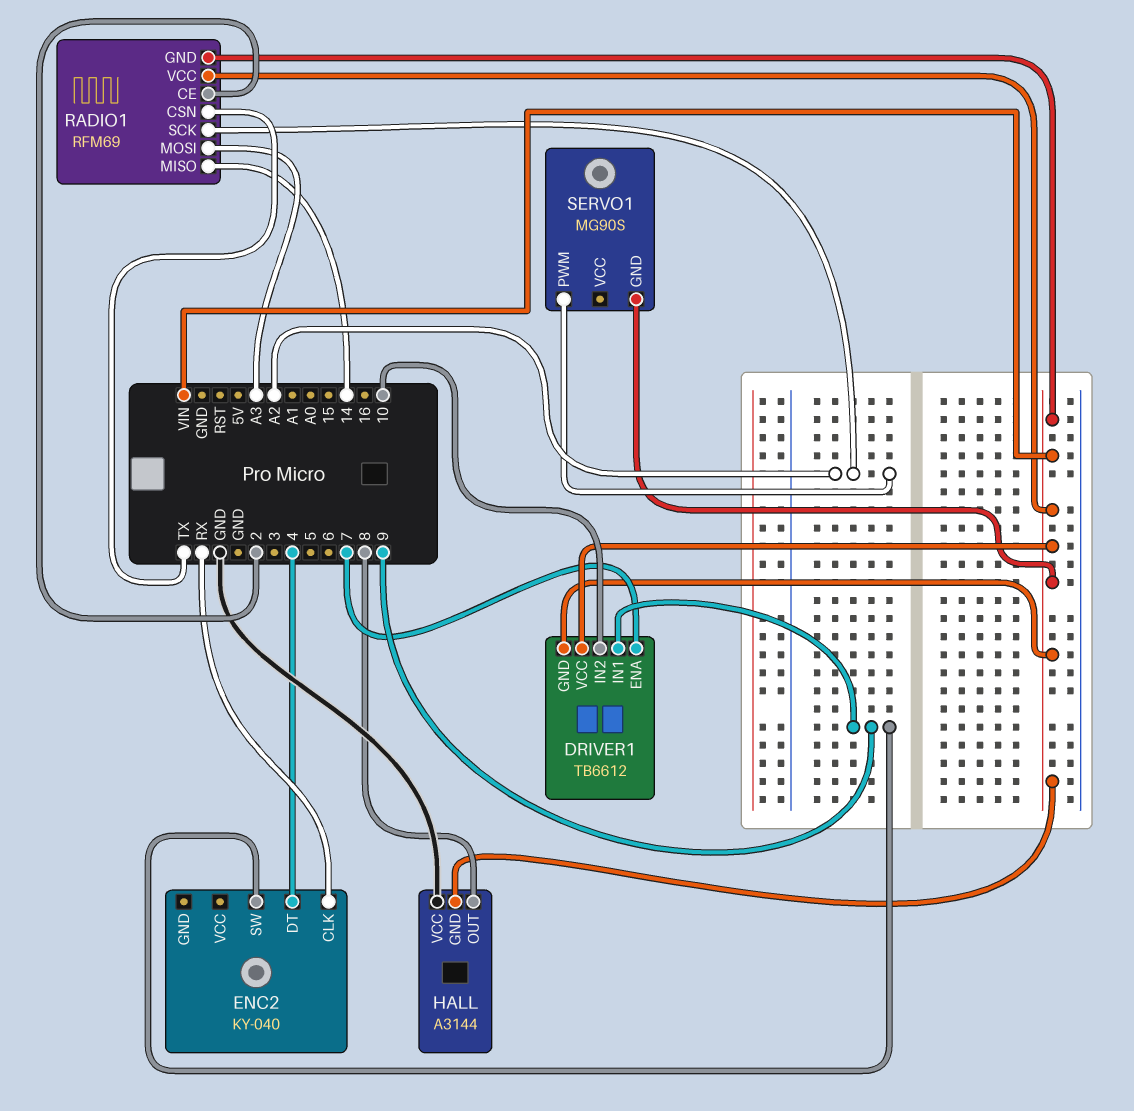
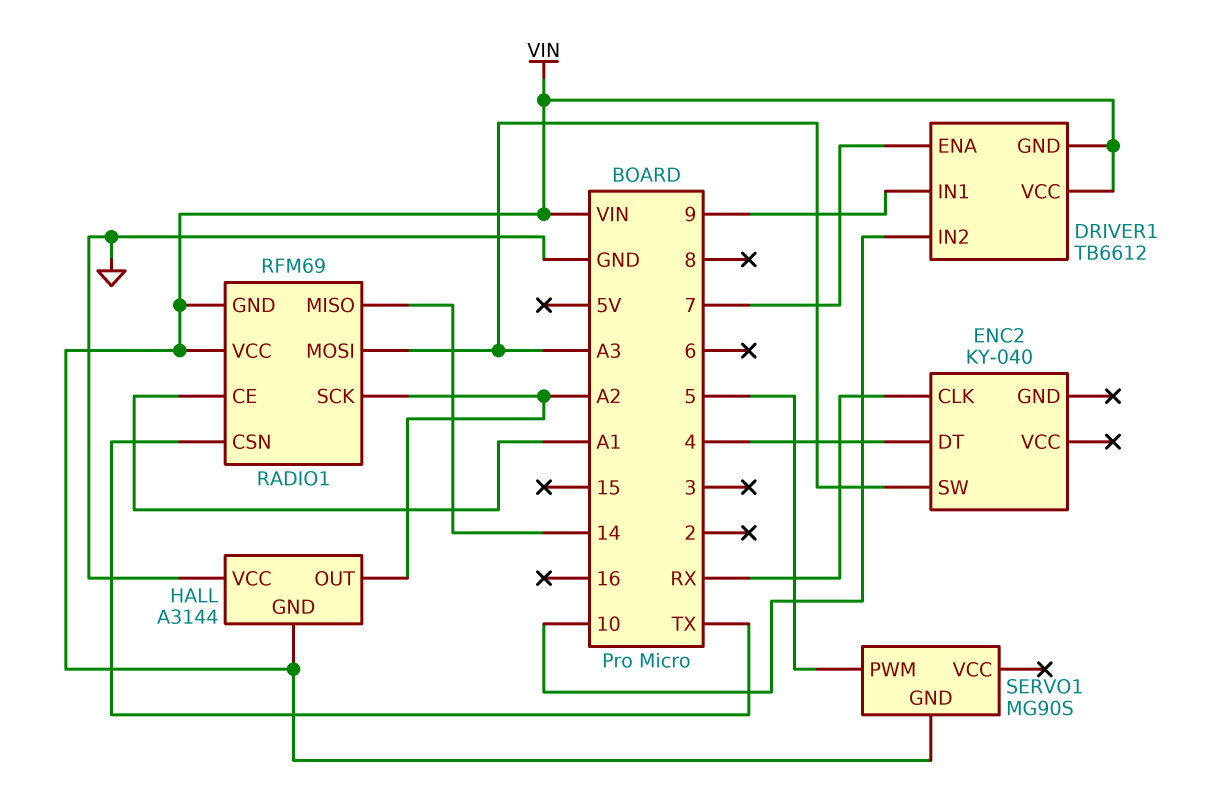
ENC2 pin SW: 9 -> A3
HALL pin OUT: 8 -> A2
RADIO1 pin CE: 2 -> A1
SERVO1 pin PWM: A2 -> 5

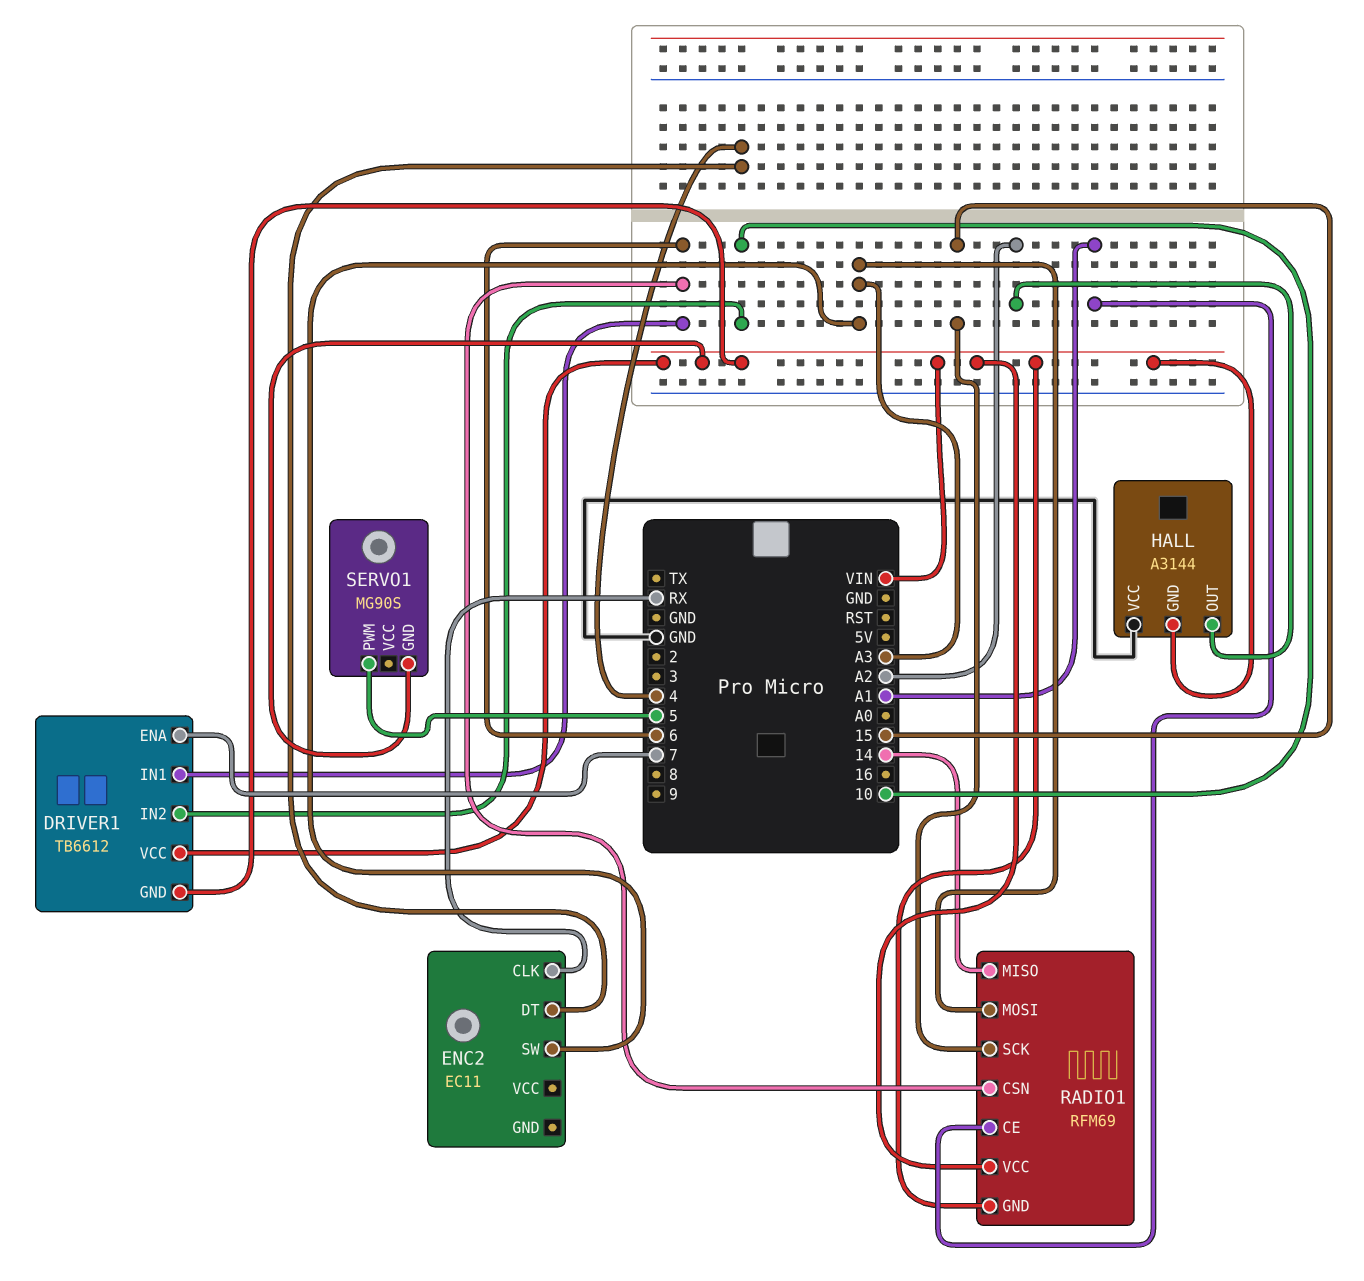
DRIVER1 pin IN1: 9 -> 6
ENC2: KY-040 -> EC11
RADIO1 pin CSN: TX -> 6
RADIO1 pin SCK: A2 -> 15

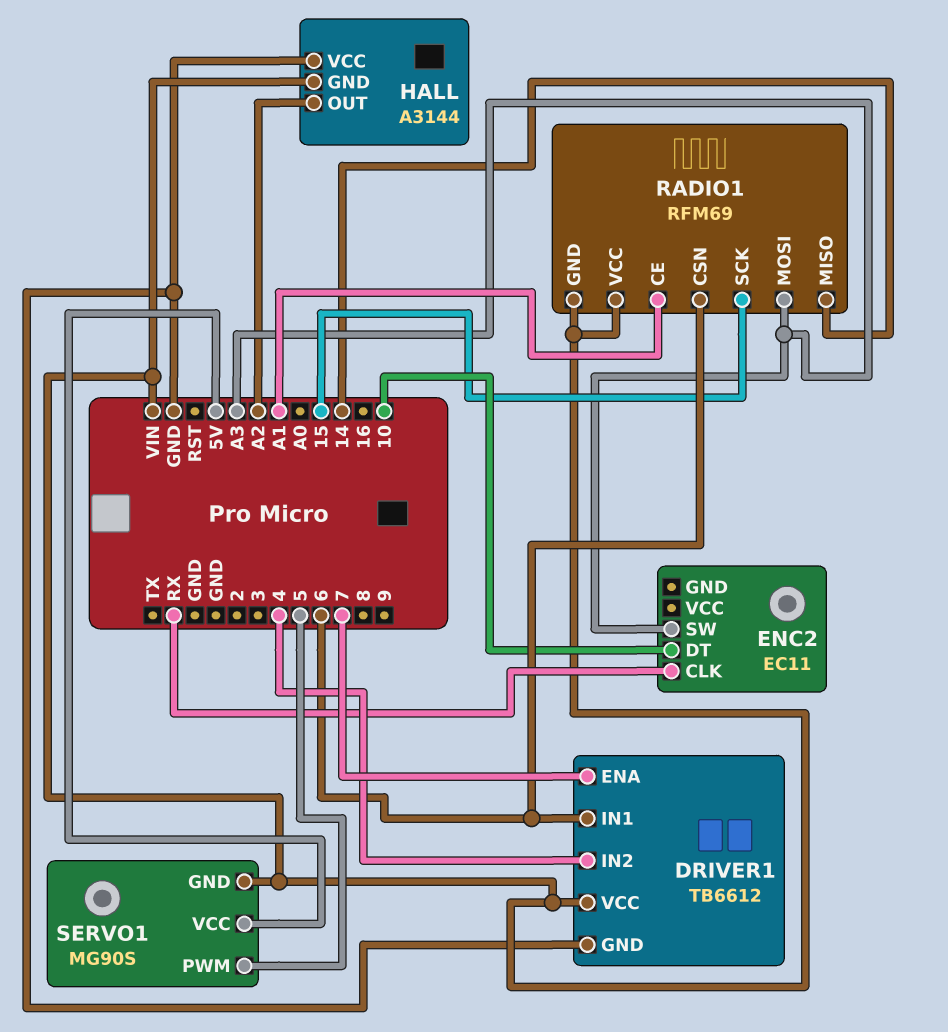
DRIVER1 pin GND: VIN -> GND
DRIVER1 pin IN2: 10 -> 4
ENC2 pin DT: 4 -> 10
SERVO1 pin VCC: none -> 5V

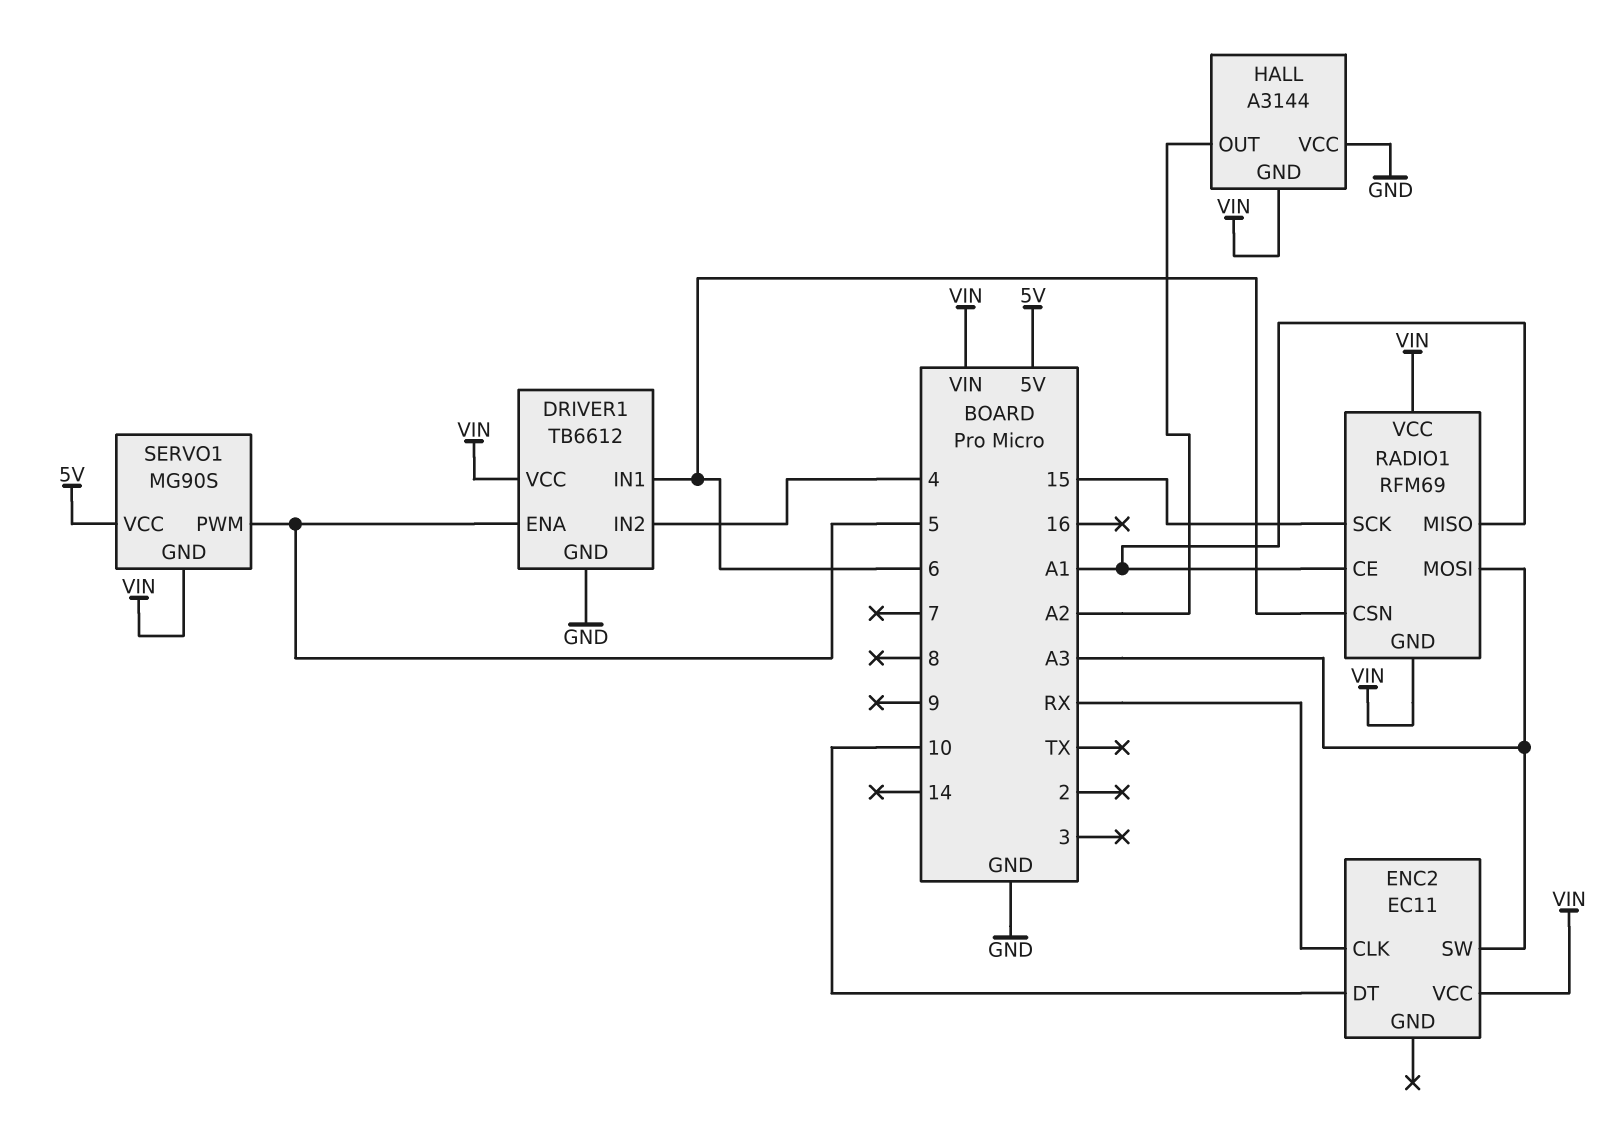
DRIVER1 pin ENA: 7 -> 5
ENC2 pin VCC: none -> VIN
RADIO1 pin MISO: 14 -> A1

